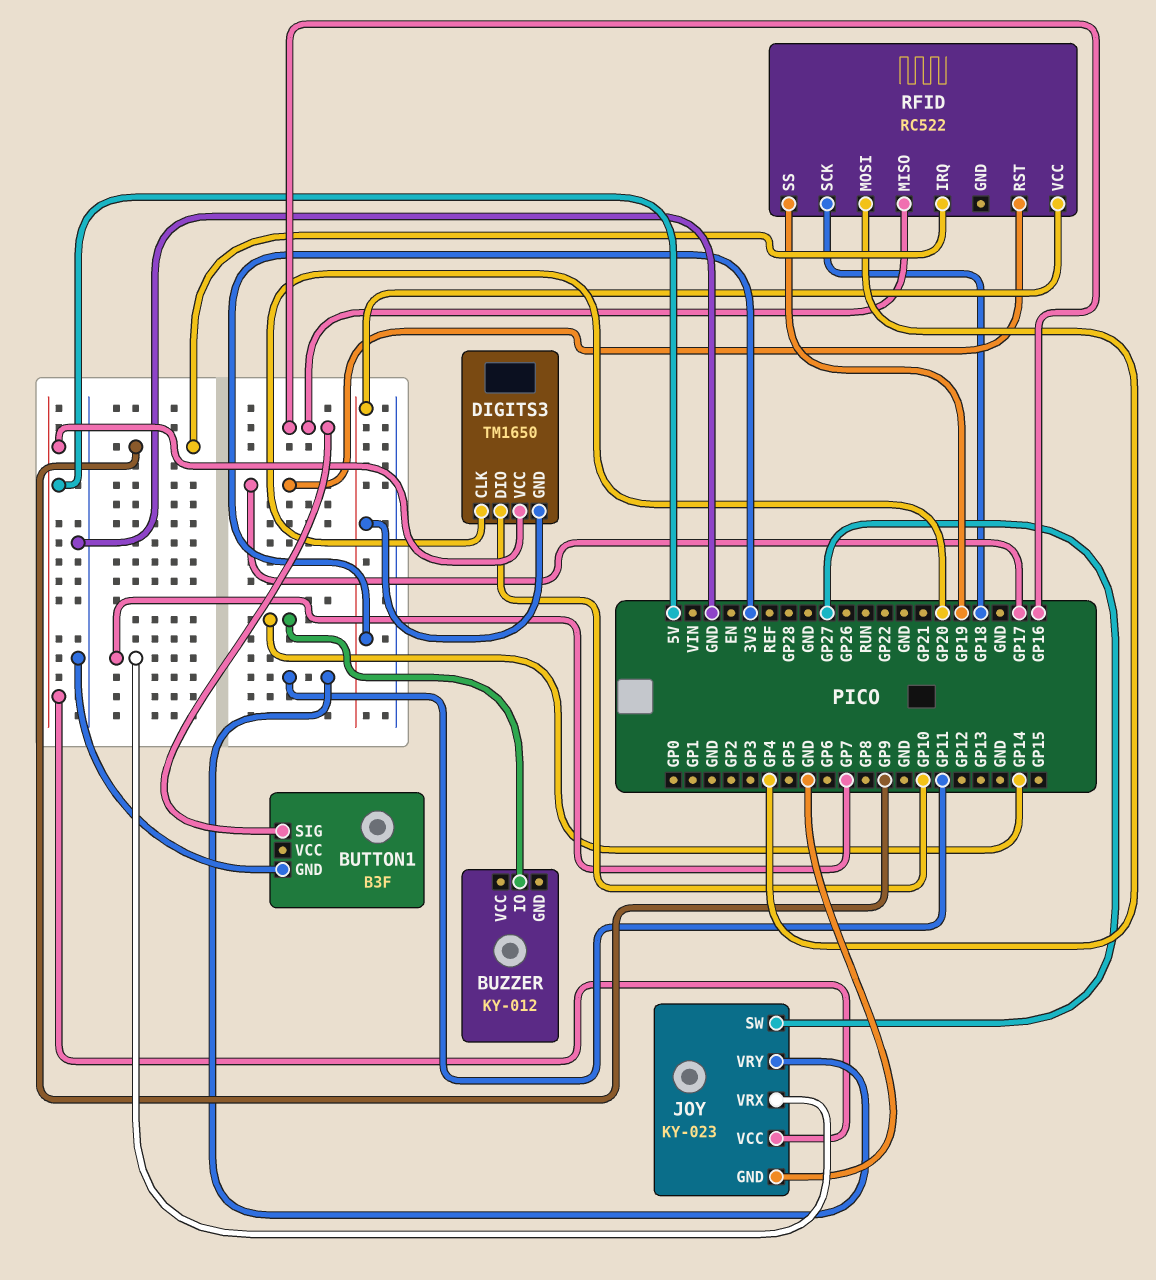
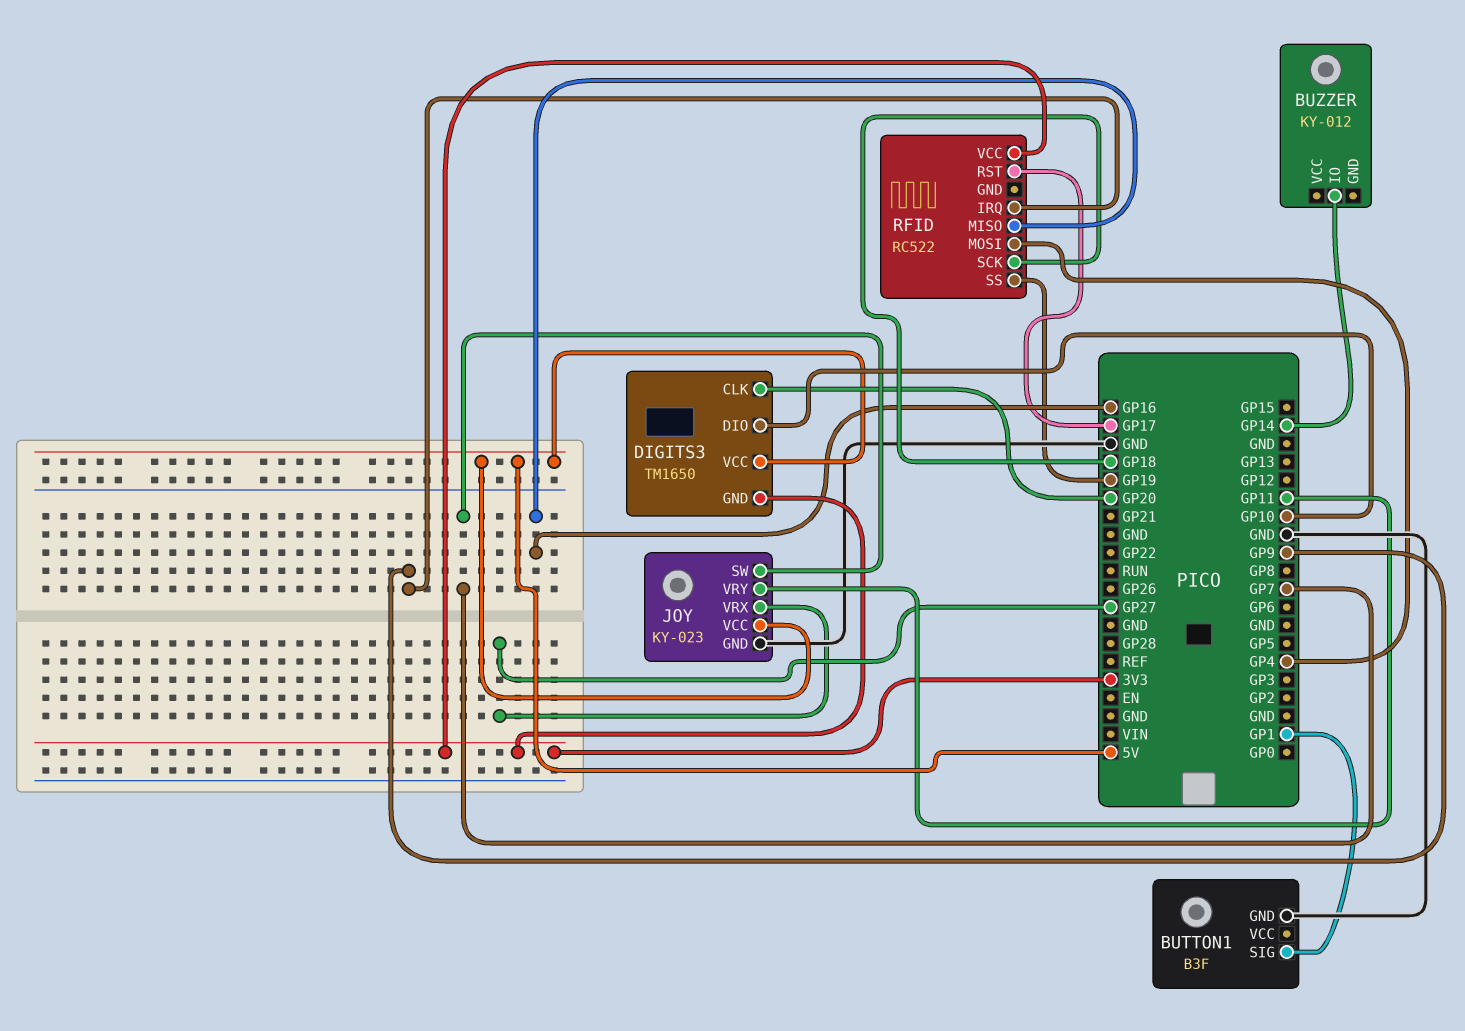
BUTTON1 pin SIG: GP16 -> GP1
JOY pin SW: GP27 -> GP7
JOY pin VRX: GP7 -> GP27

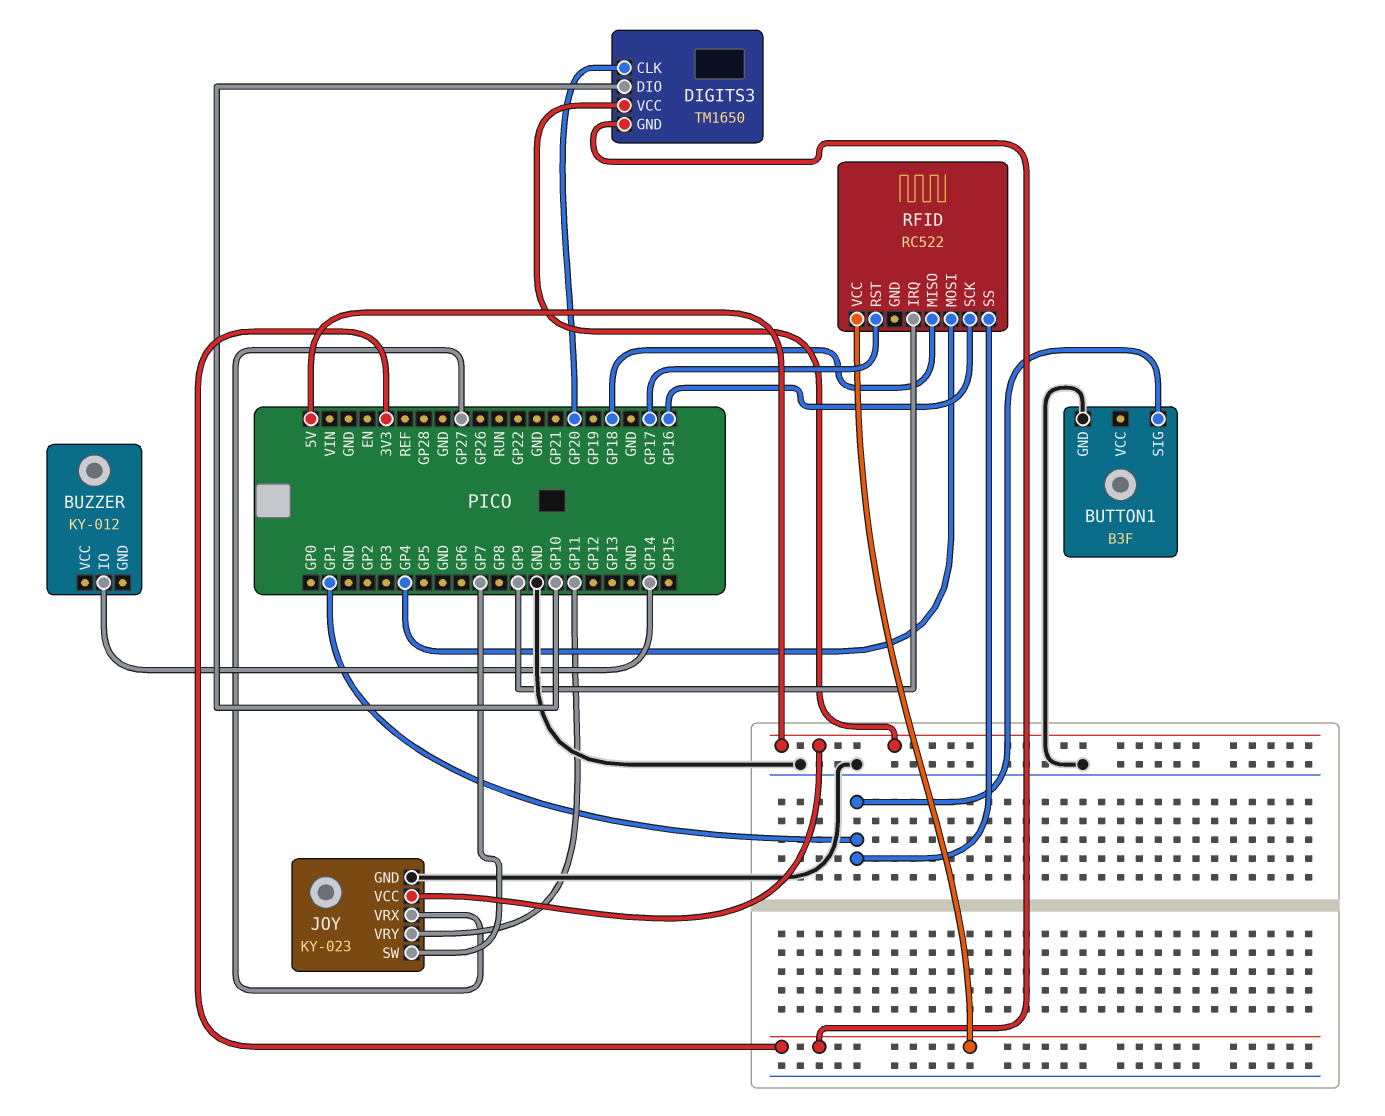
RFID pin MISO: GP16 -> GP18
RFID pin SCK: GP18 -> GP16
RFID pin SS: GP19 -> GP1

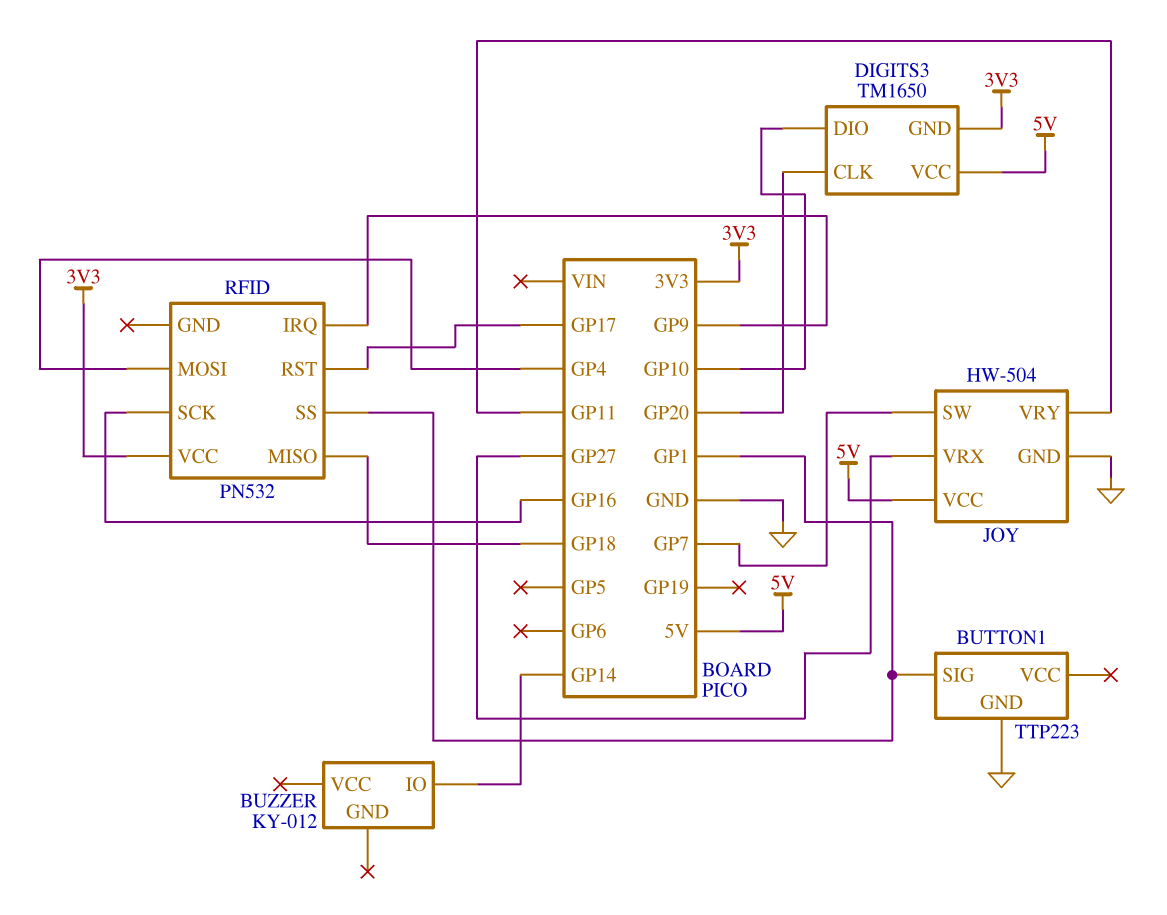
BUTTON1: B3F -> TTP223
JOY: KY-023 -> HW-504
RFID: RC522 -> PN532

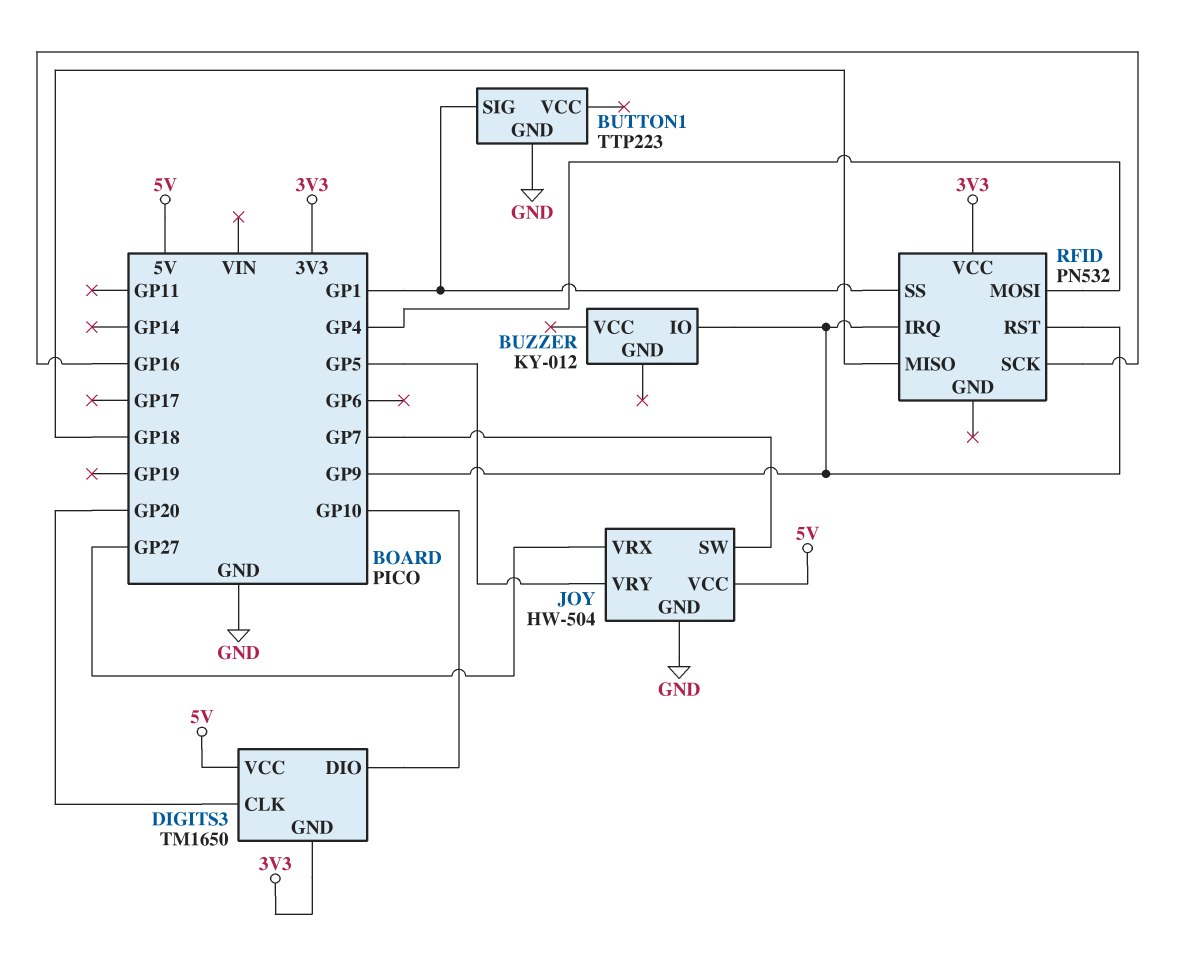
BUZZER pin IO: GP14 -> GP9
JOY pin VRY: GP11 -> GP5
RFID pin RST: GP17 -> GP9

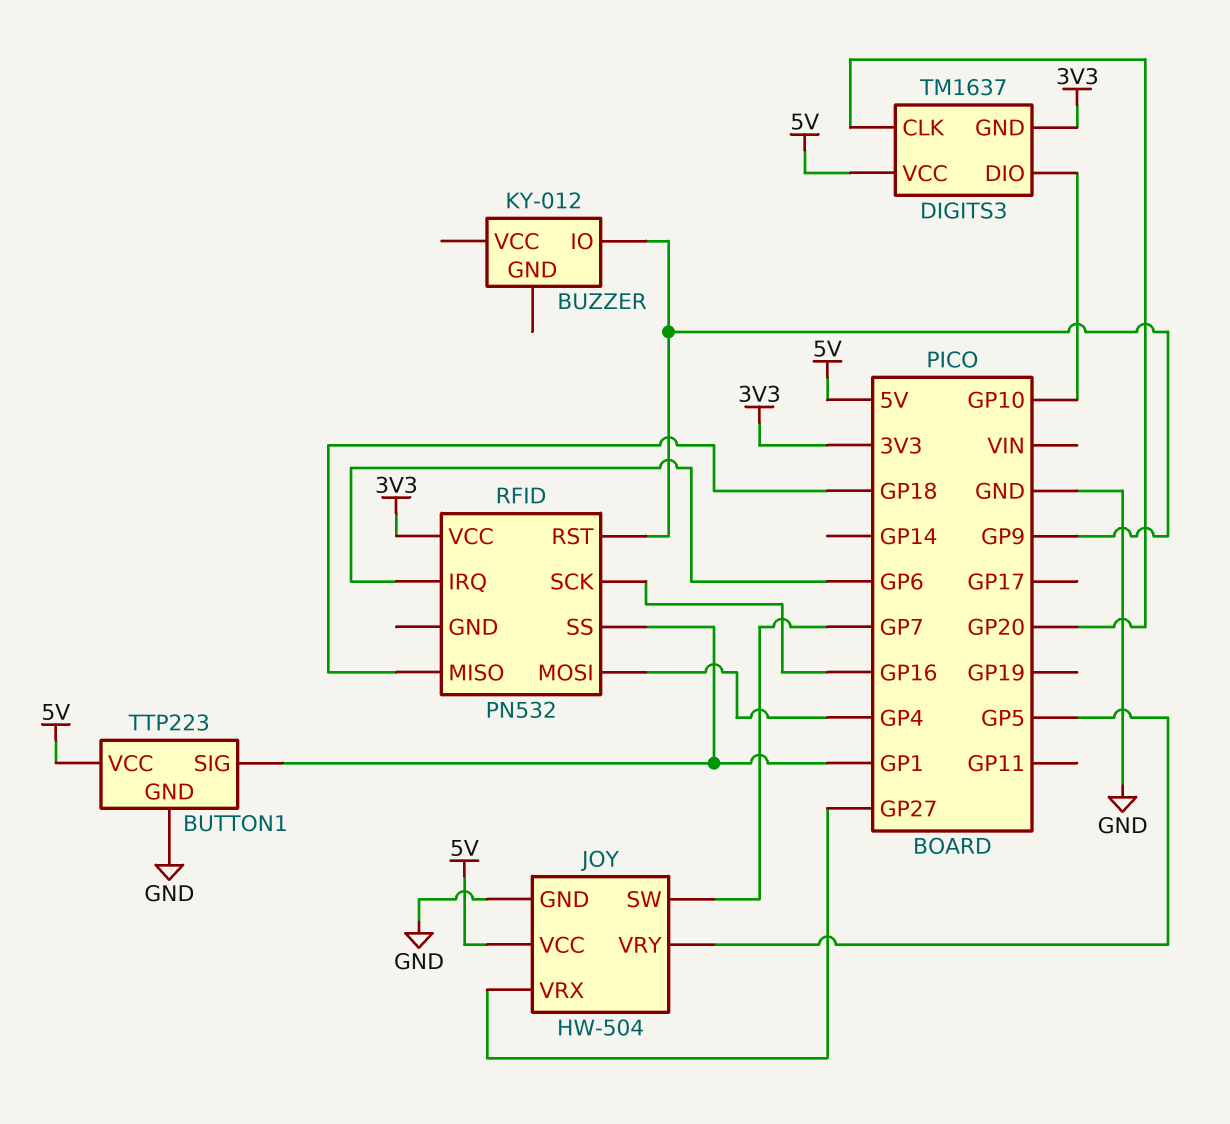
BUTTON1 pin VCC: none -> 5V
DIGITS3: TM1650 -> TM1637
RFID pin IRQ: GP9 -> GP6

